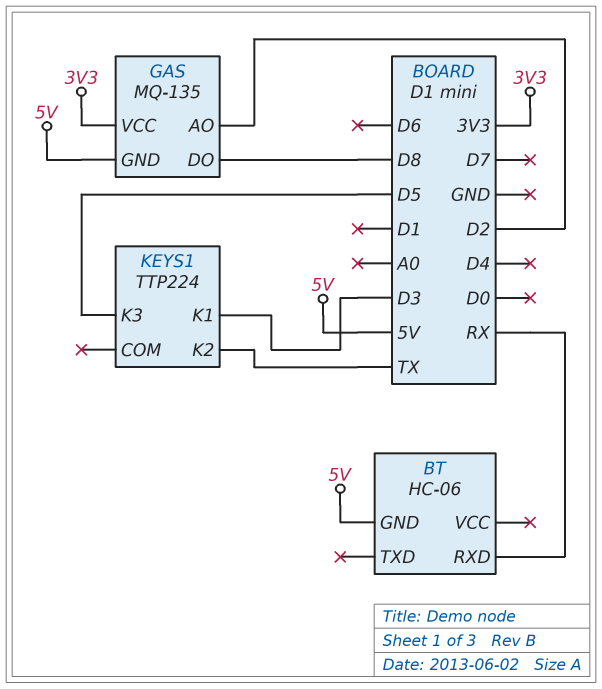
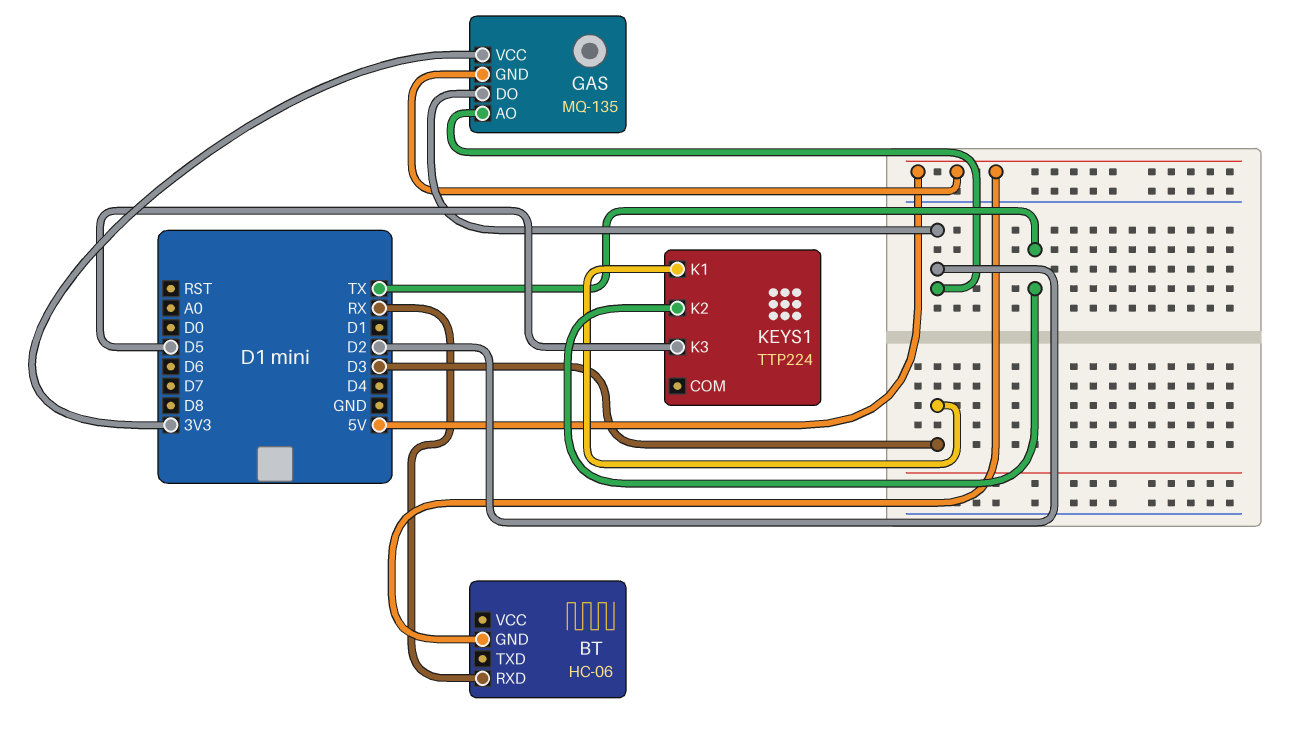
GAS pin DO: D8 -> D2

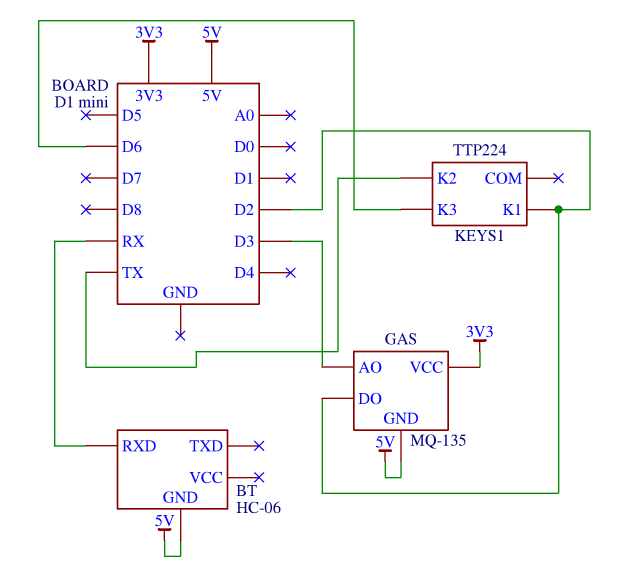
GAS pin AO: D2 -> D3
KEYS1 pin K1: D3 -> D2
KEYS1 pin K3: D5 -> D6

